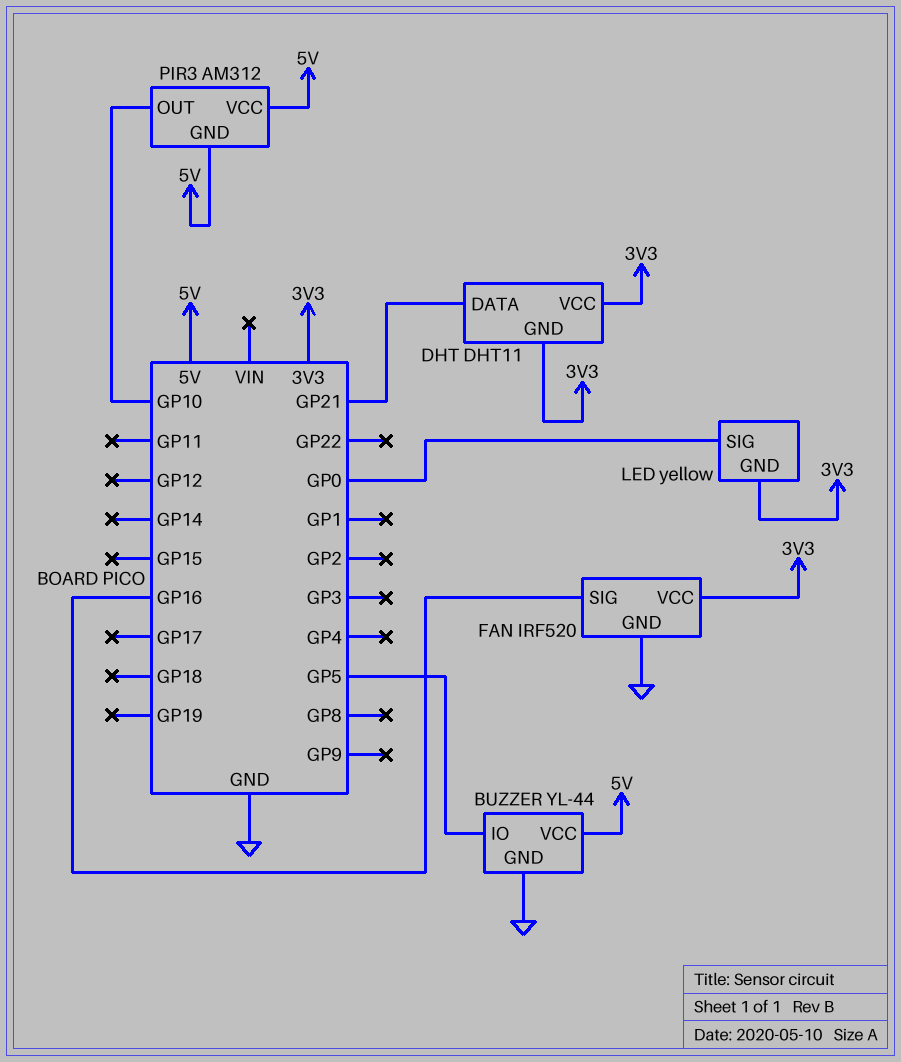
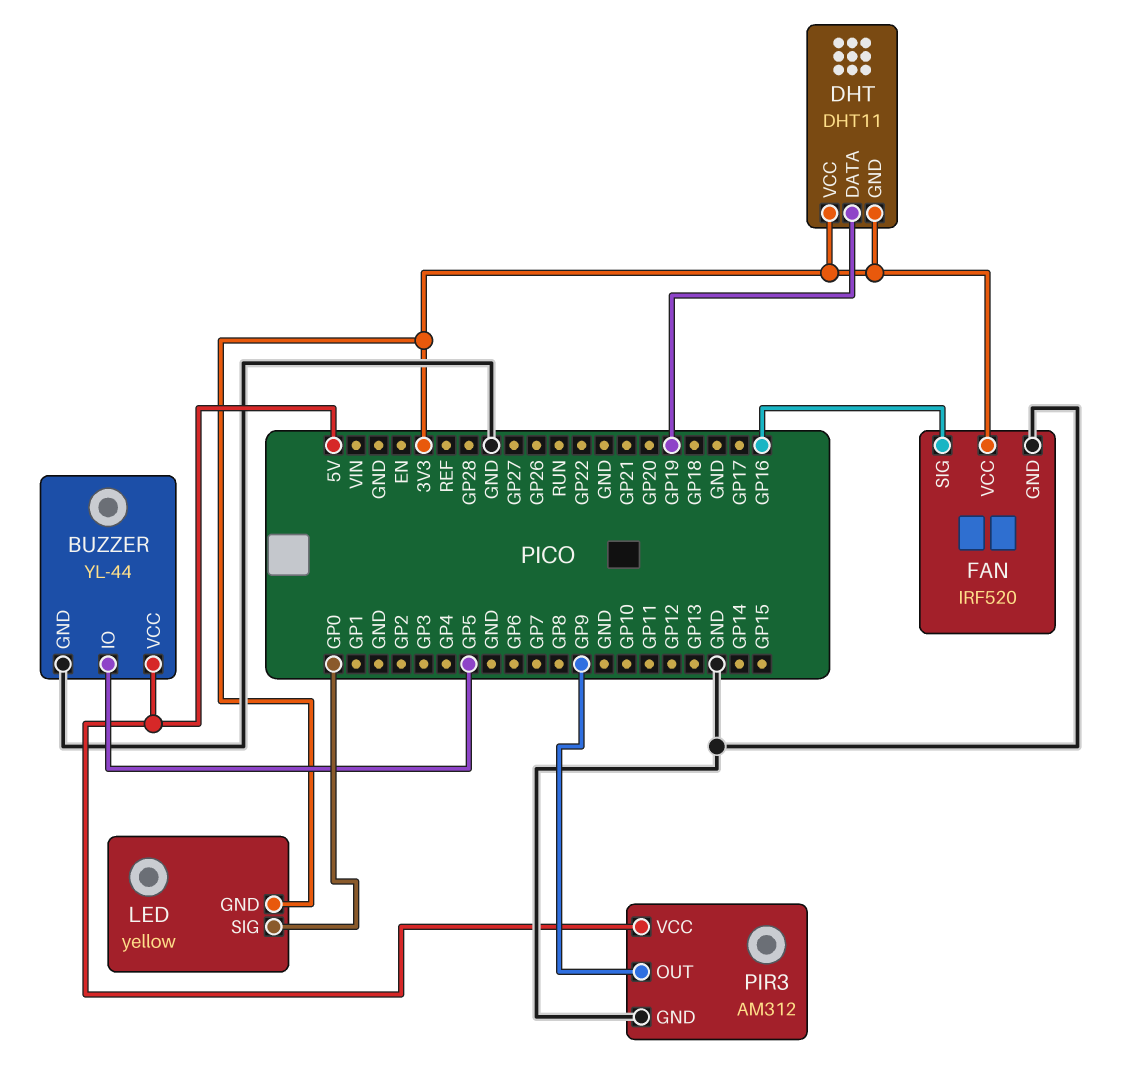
DHT pin DATA: GP21 -> GP19
PIR3 pin GND: 5V -> GND
PIR3 pin OUT: GP10 -> GP9

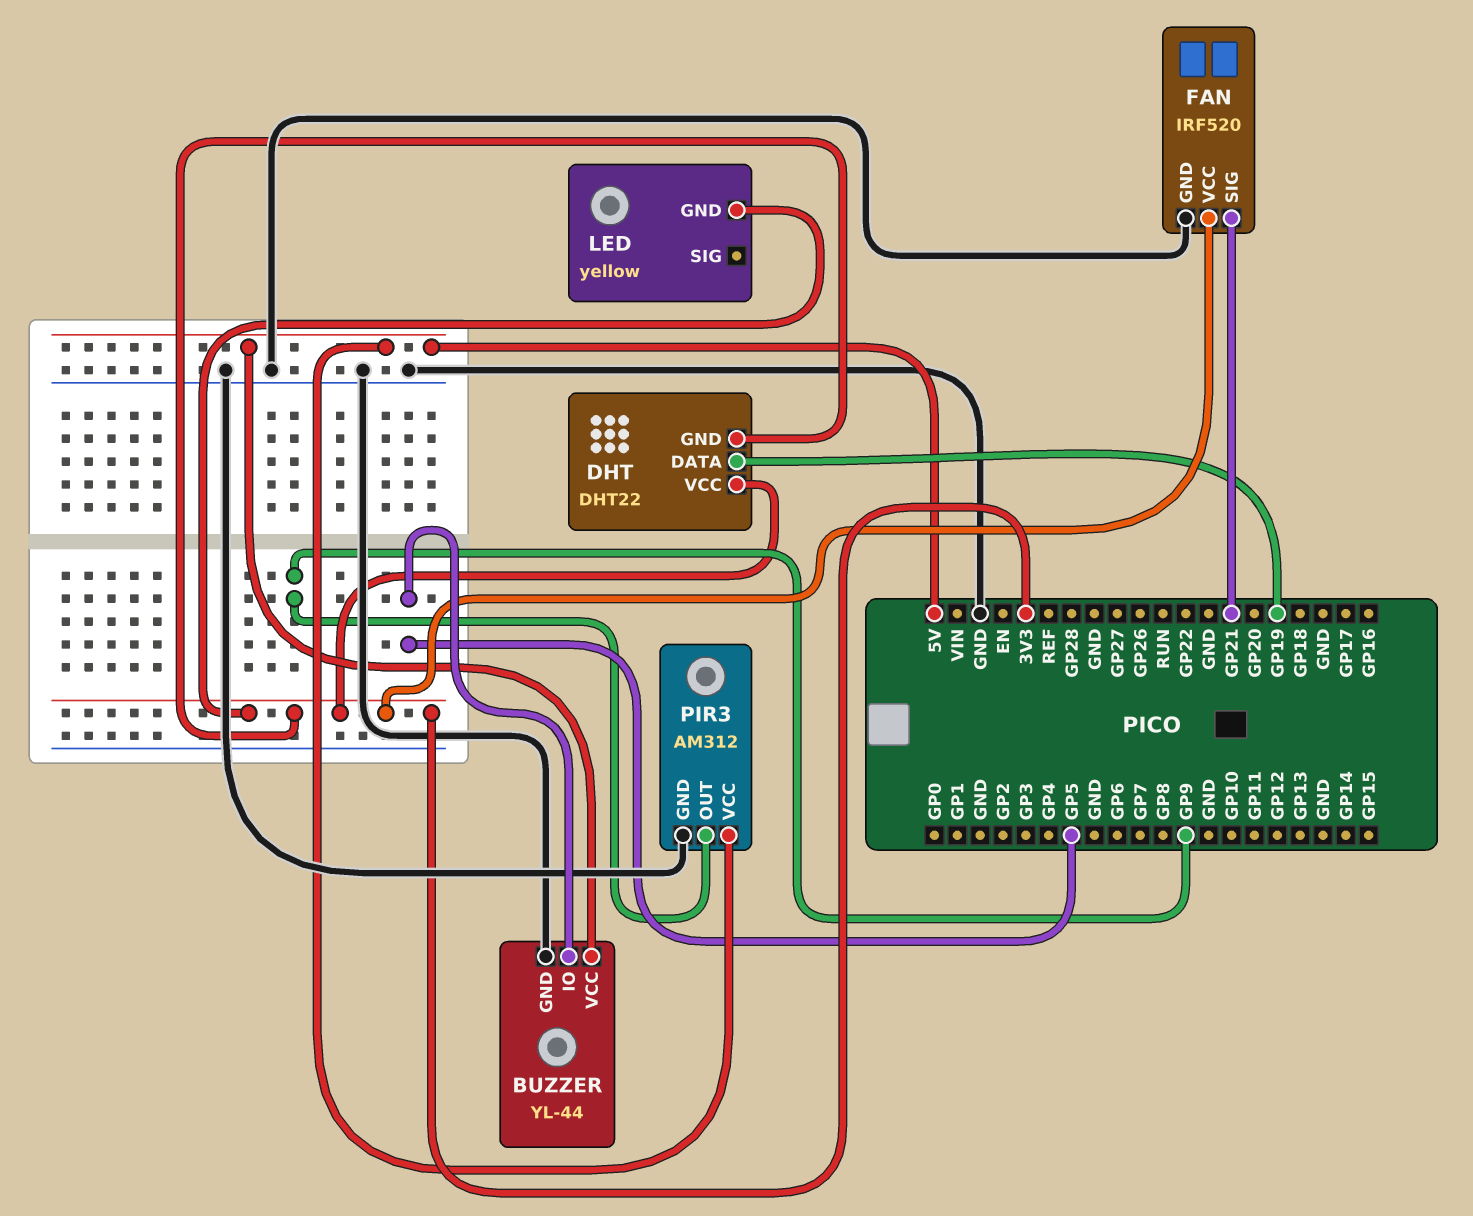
DHT: DHT11 -> DHT22
FAN pin SIG: GP16 -> GP21
LED pin SIG: GP0 -> none

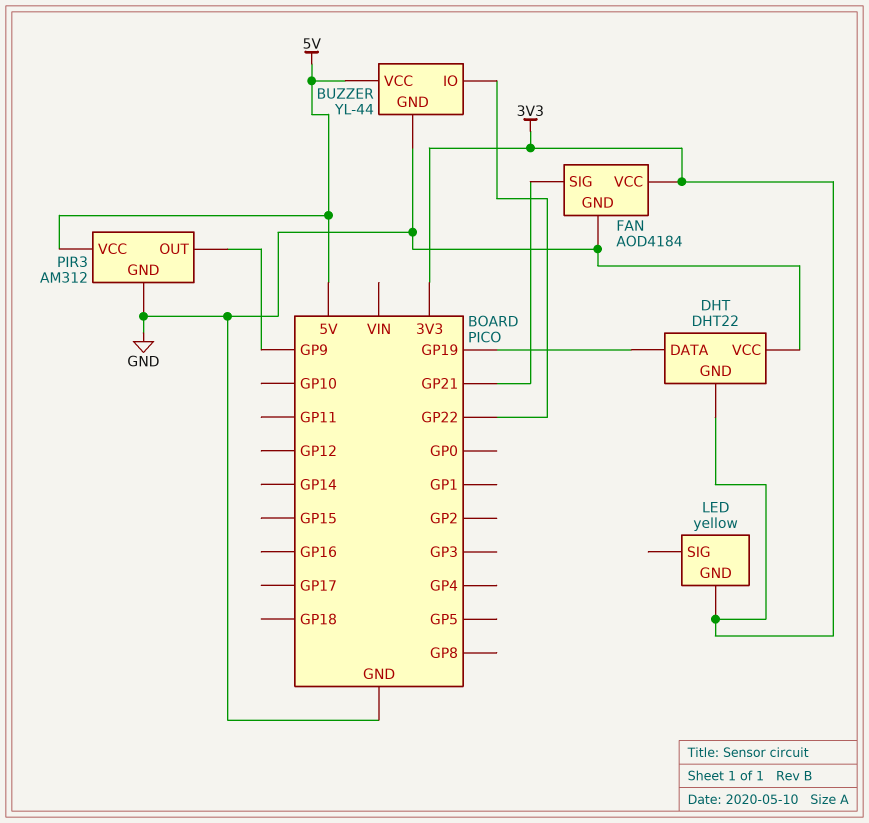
BUZZER pin IO: GP5 -> GP22
DHT pin VCC: 3V3 -> GND
FAN: IRF520 -> AOD4184

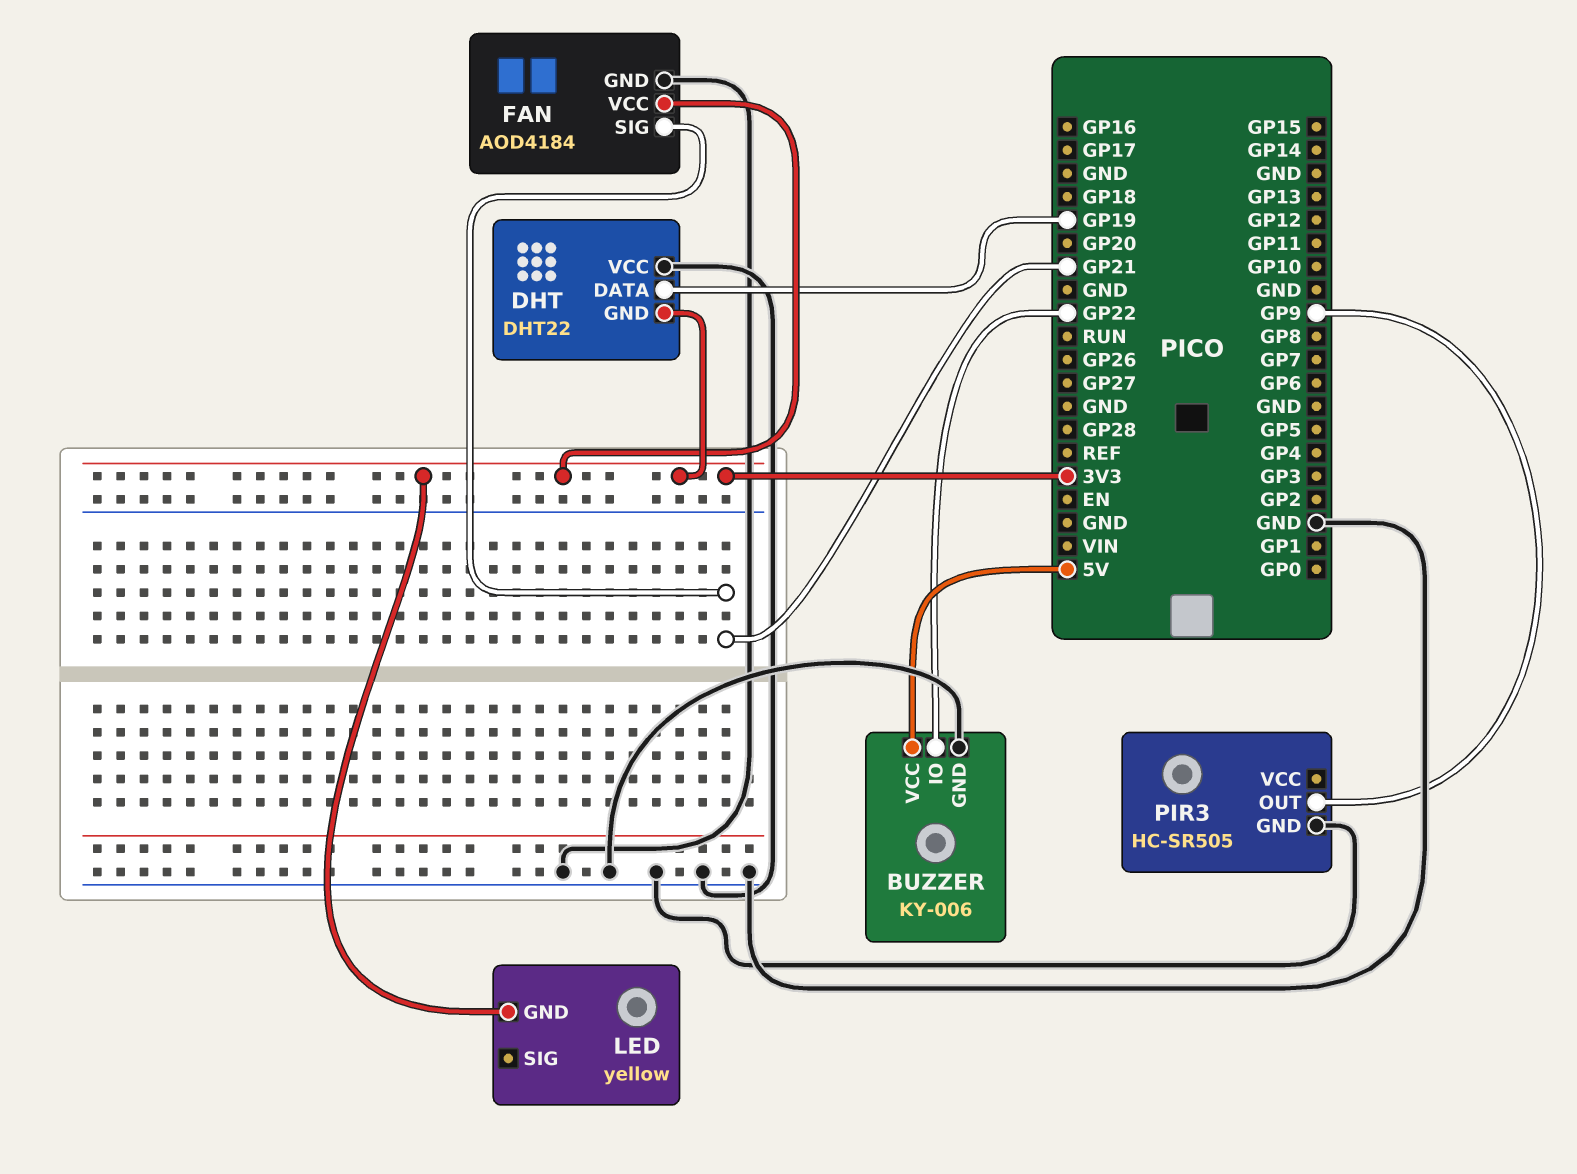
BUZZER: YL-44 -> KY-006
PIR3: AM312 -> HC-SR505
PIR3 pin VCC: 5V -> none

